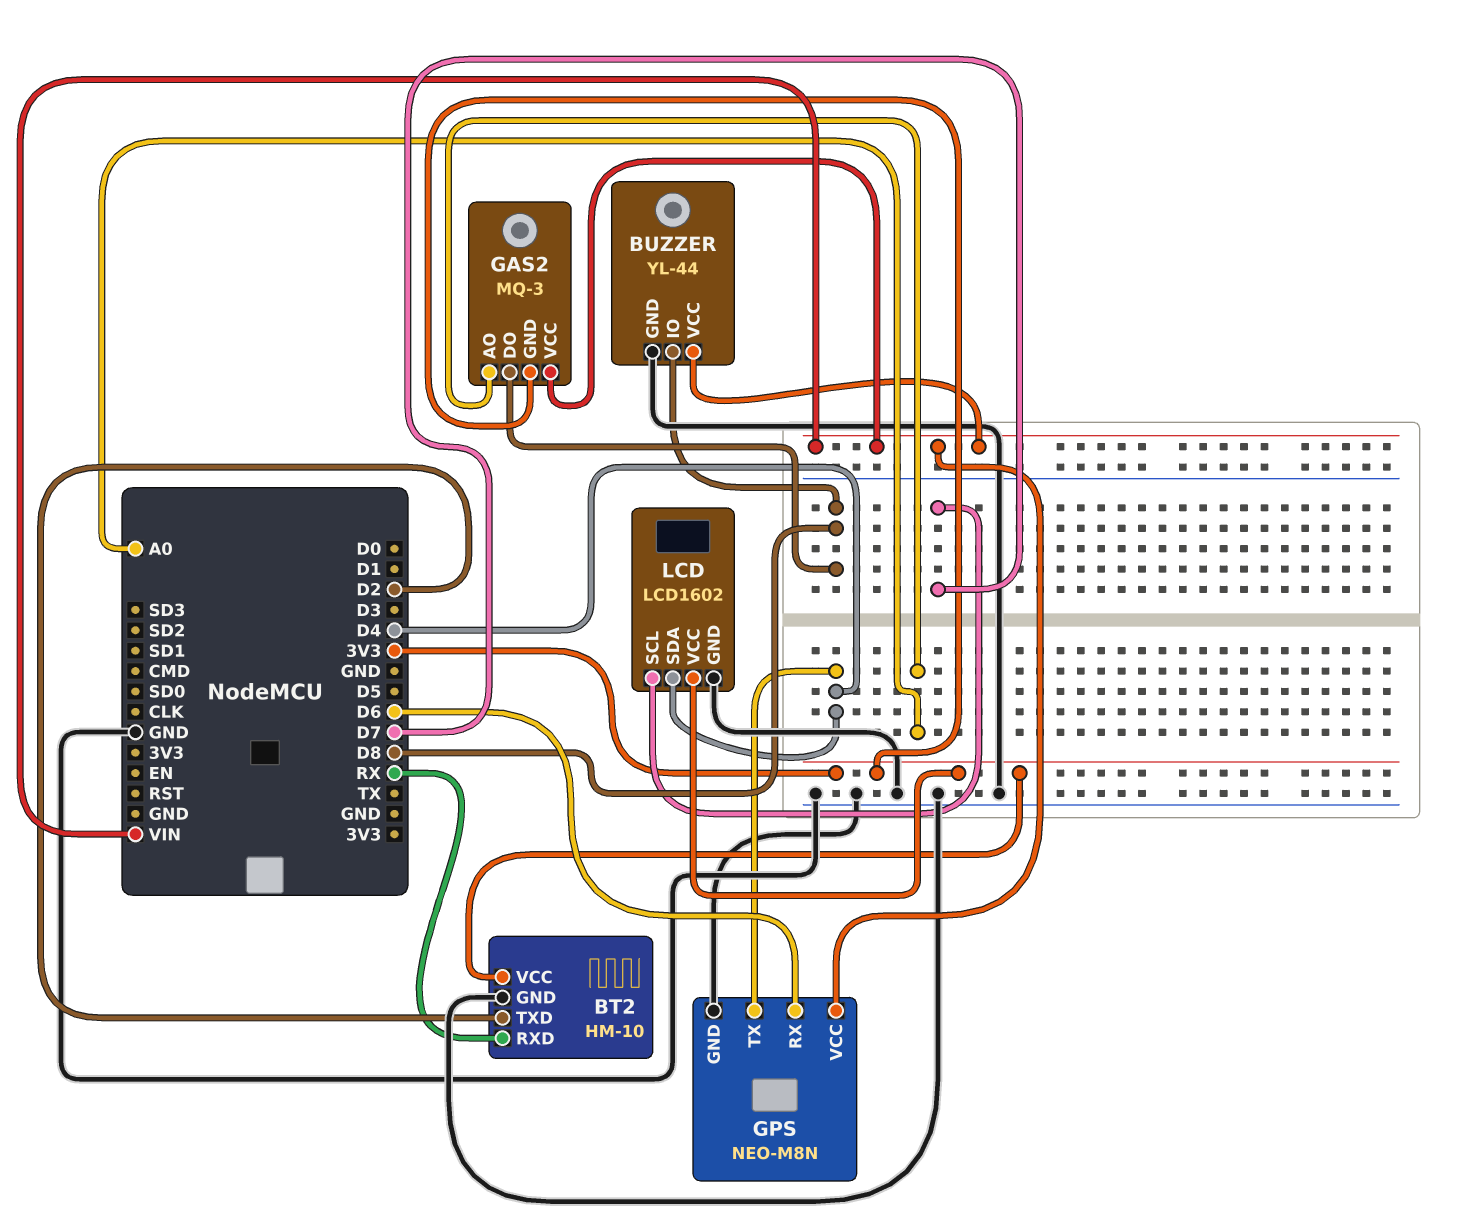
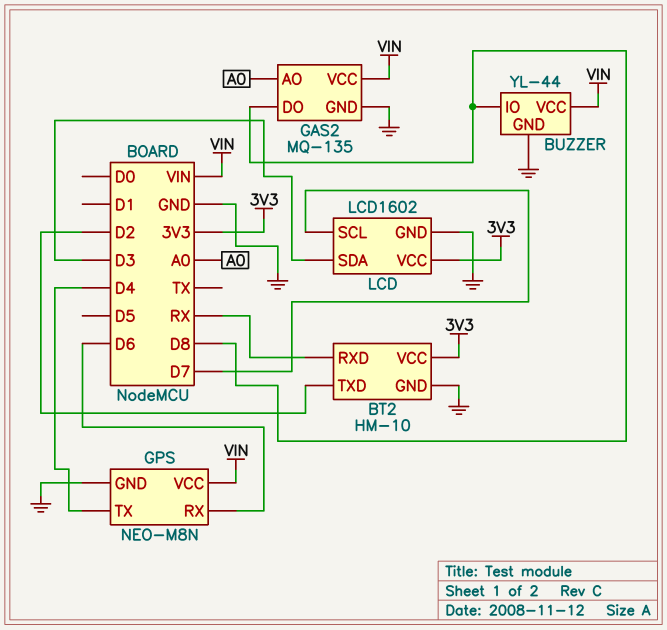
GAS2: MQ-3 -> MQ-135
GAS2 pin GND: 3V3 -> GND
LCD pin SDA: D4 -> D3

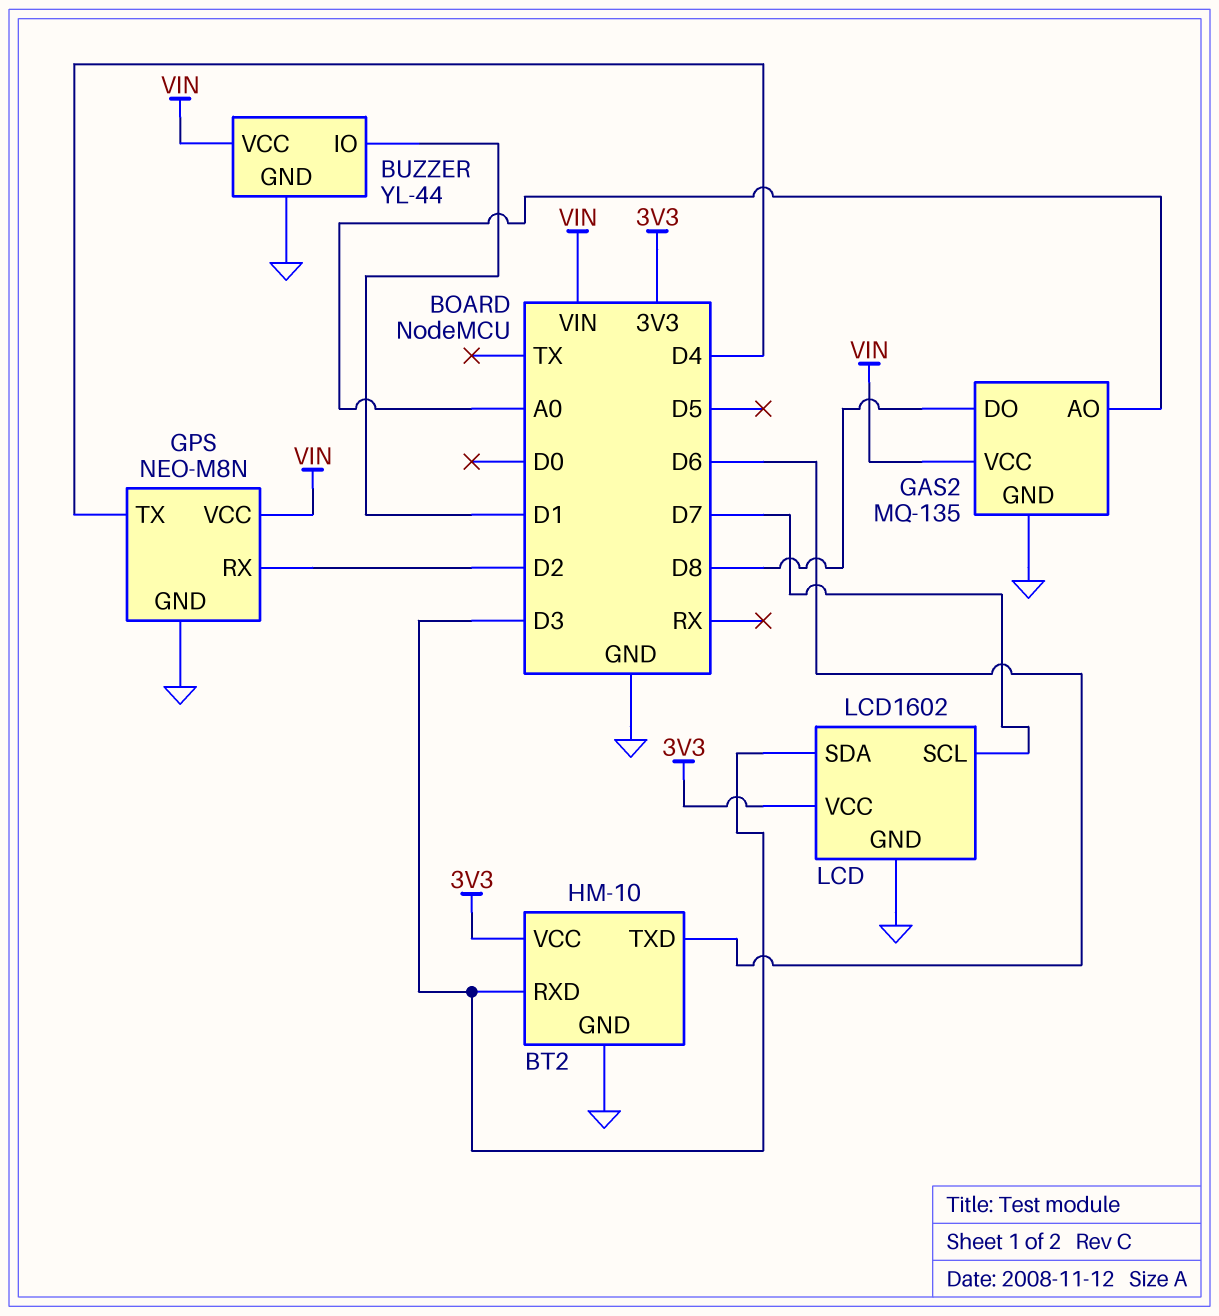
BT2 pin RXD: RX -> D3
BT2 pin TXD: D2 -> D6
BUZZER pin IO: D8 -> D1
GPS pin RX: D6 -> D2

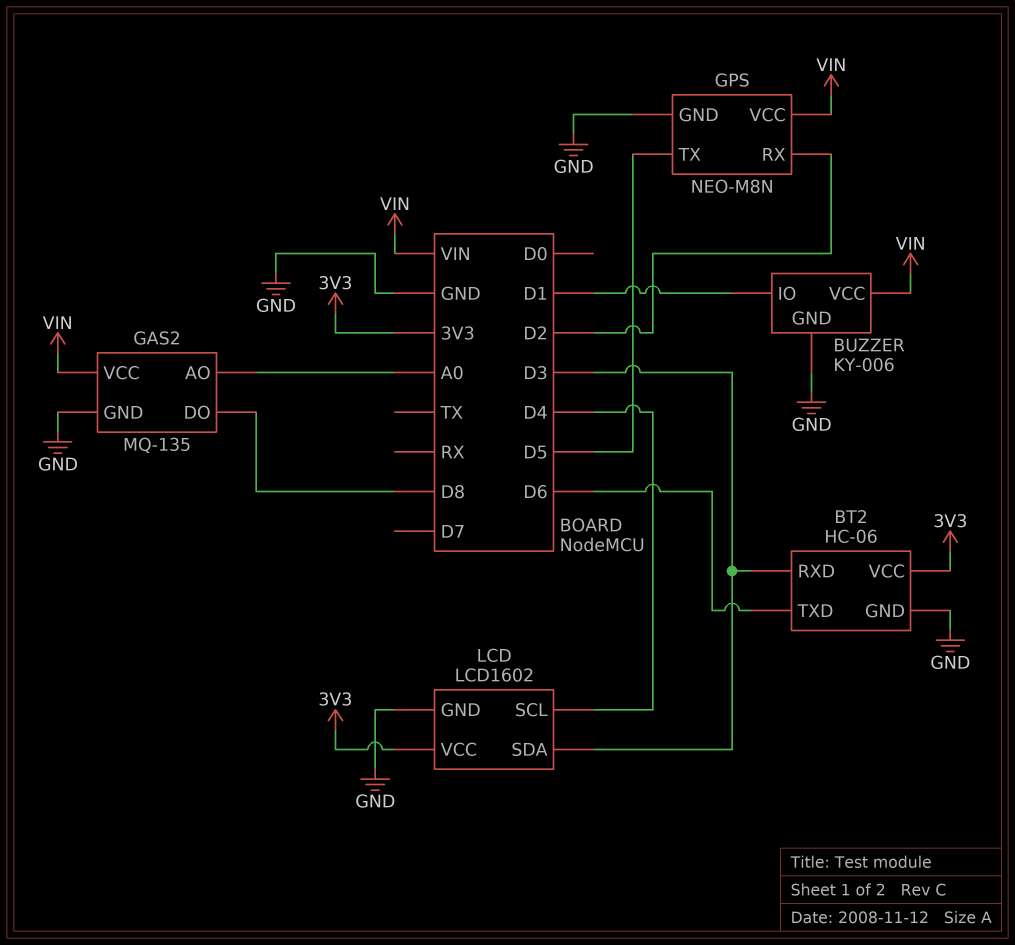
BT2: HM-10 -> HC-06
BUZZER: YL-44 -> KY-006
GPS pin TX: D4 -> D5
LCD pin SCL: D7 -> D4

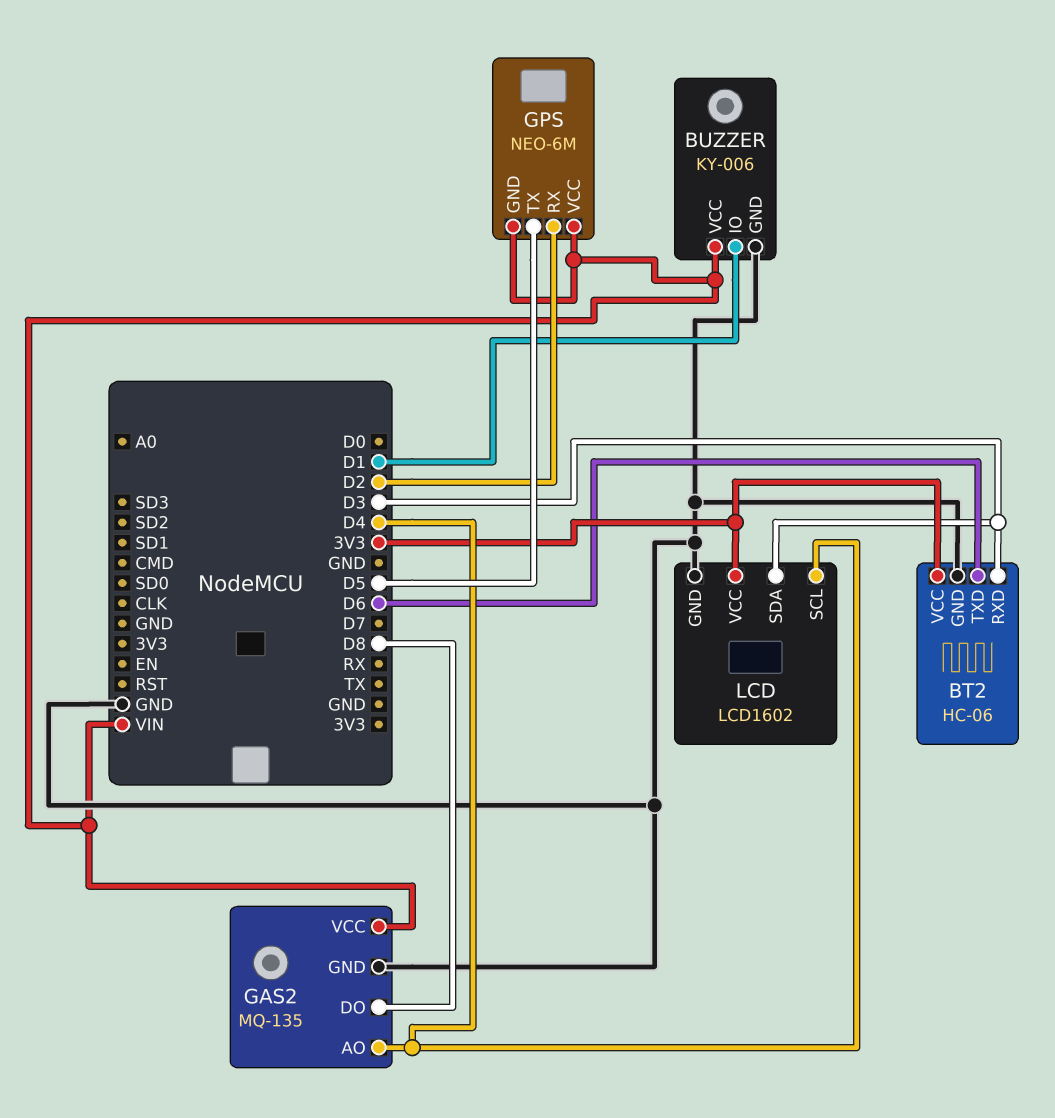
GAS2 pin AO: A0 -> D4
GPS: NEO-M8N -> NEO-6M
GPS pin GND: GND -> VIN

